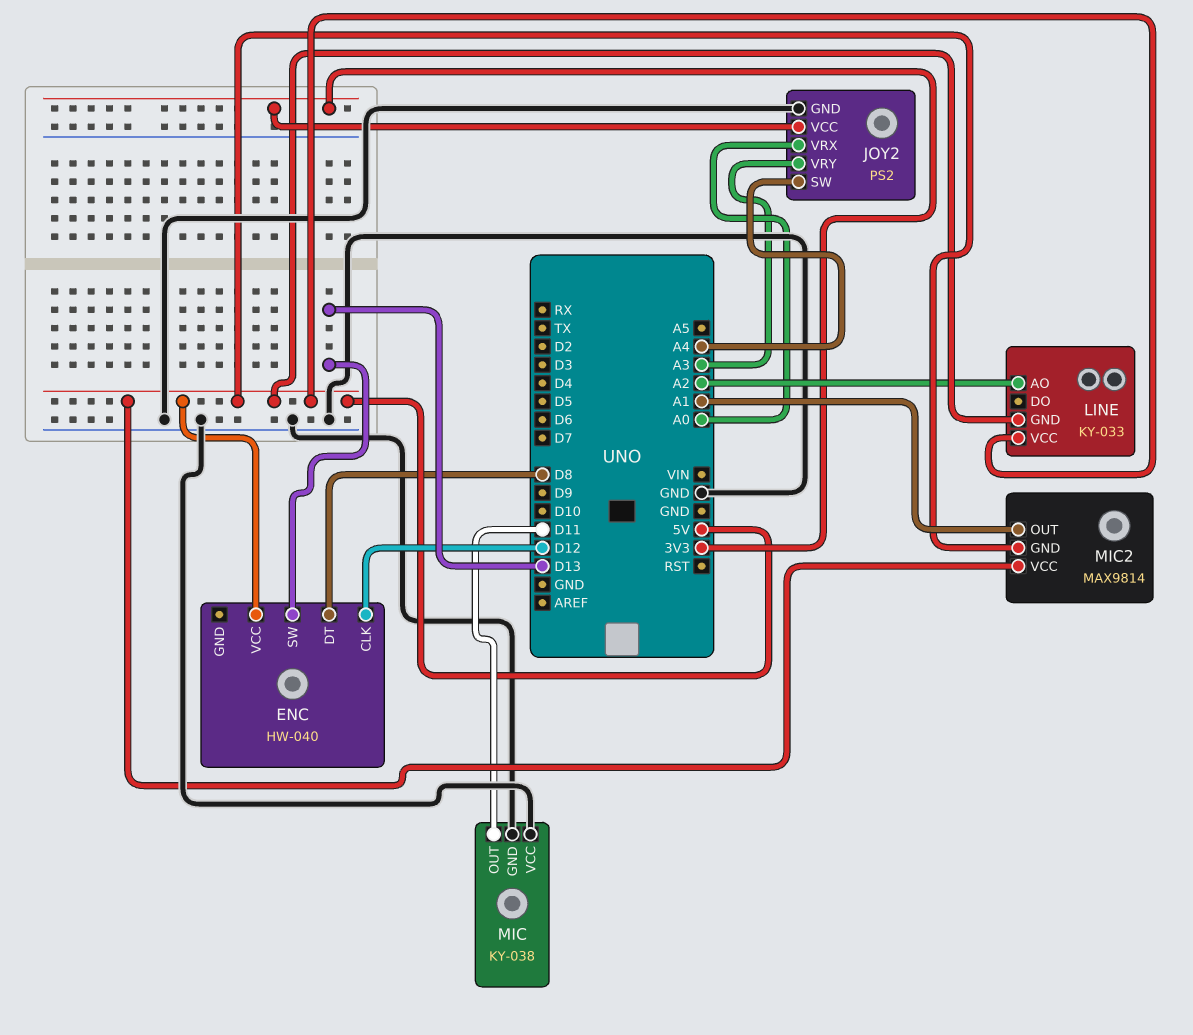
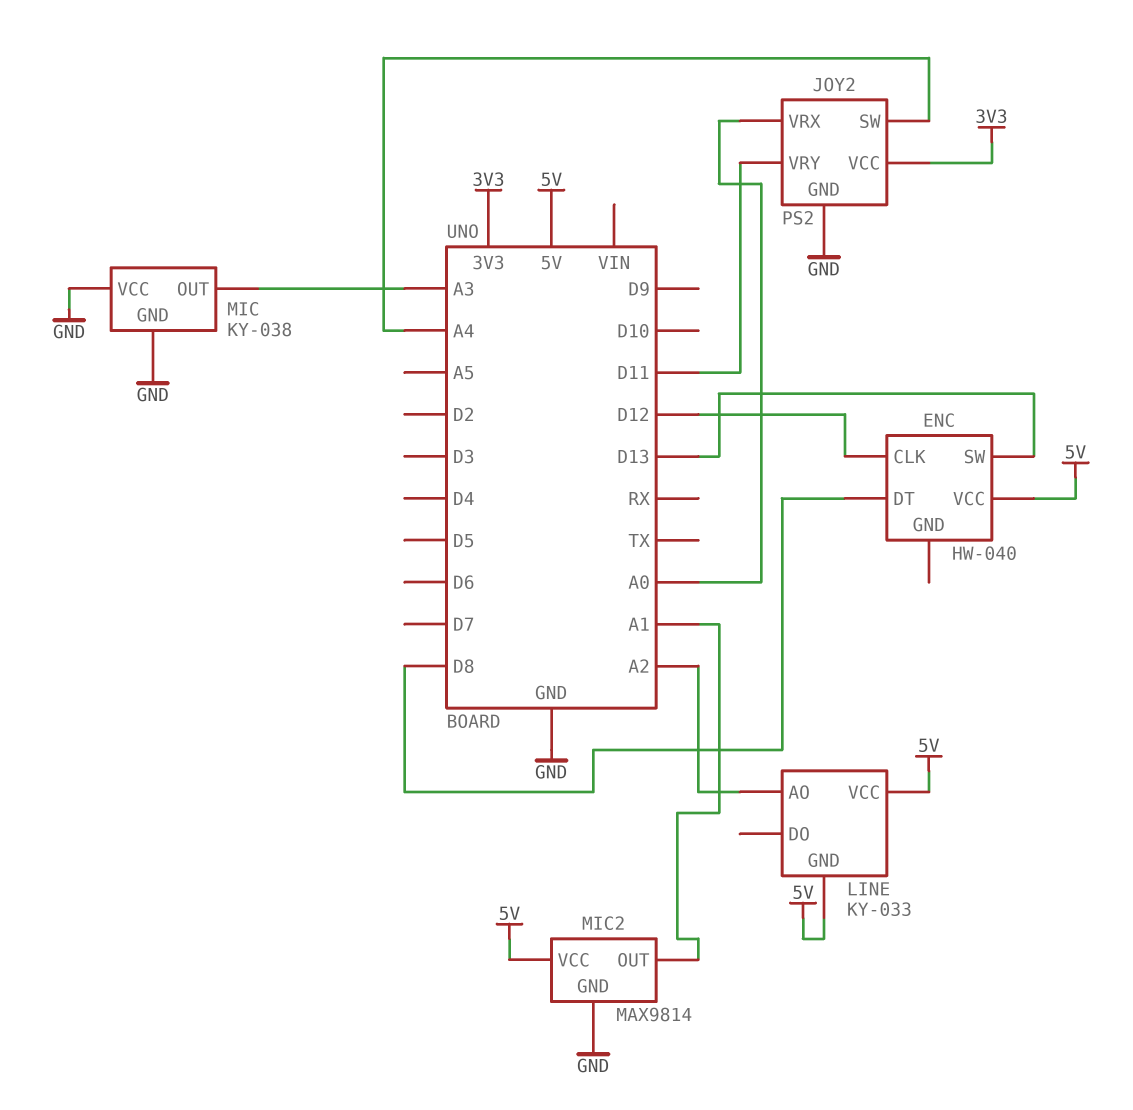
JOY2 pin VRY: A3 -> D11
MIC pin OUT: D11 -> A3
MIC2 pin GND: 5V -> GND

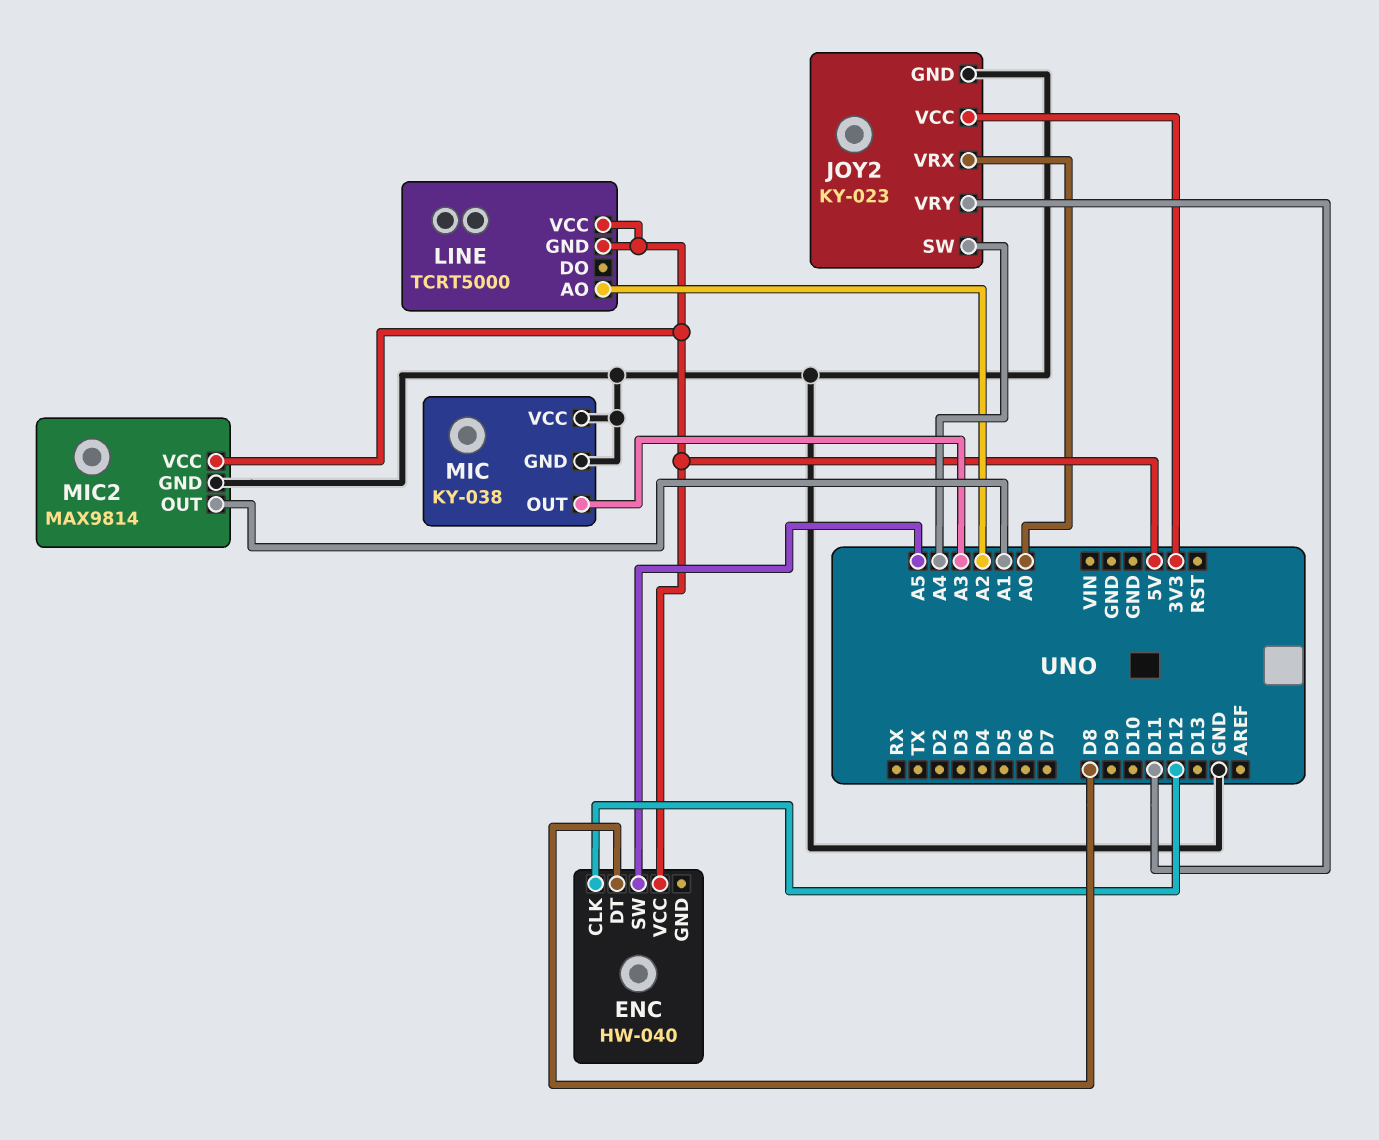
ENC pin SW: D13 -> A5
JOY2: PS2 -> KY-023
LINE: KY-033 -> TCRT5000

